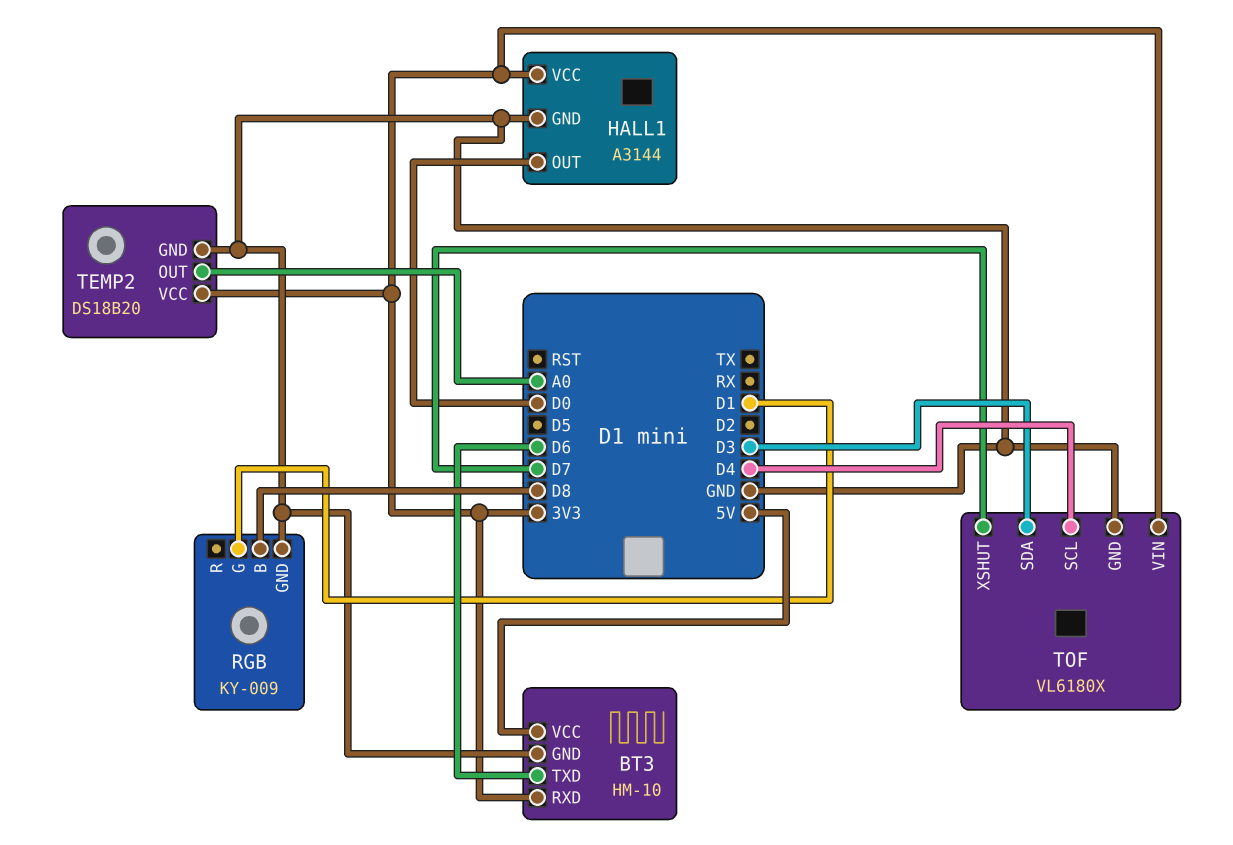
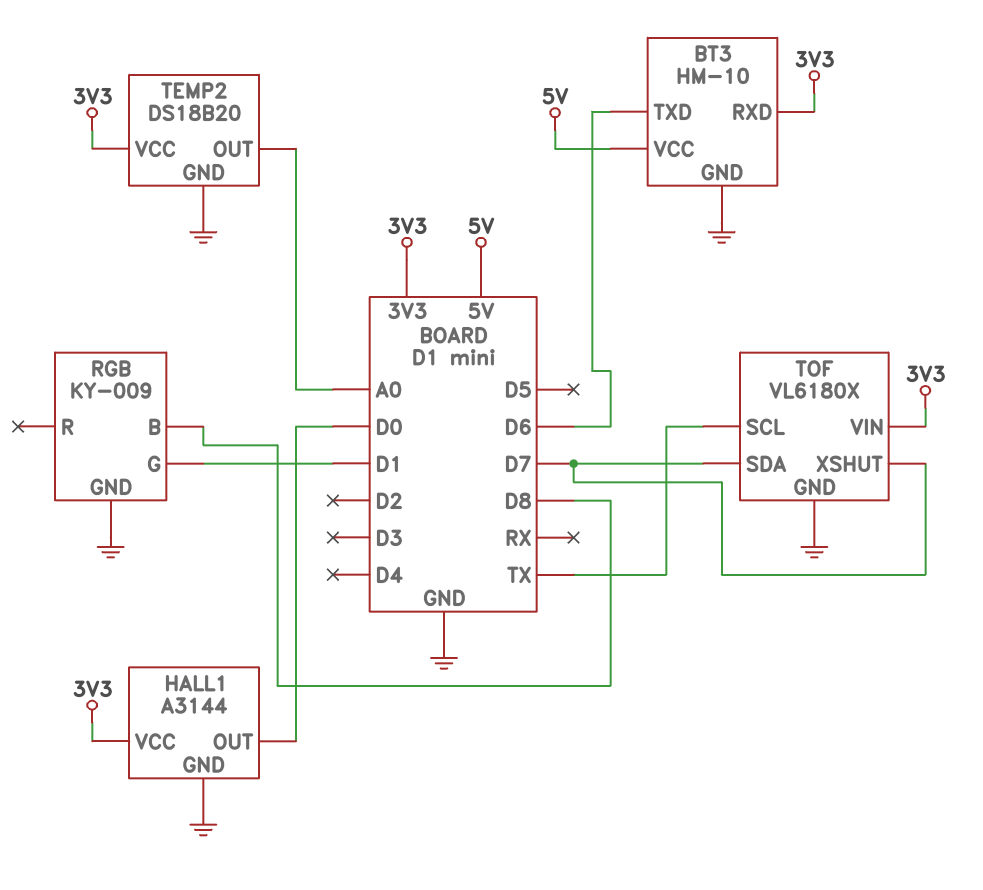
TOF pin SCL: D4 -> TX
TOF pin SDA: D3 -> D7

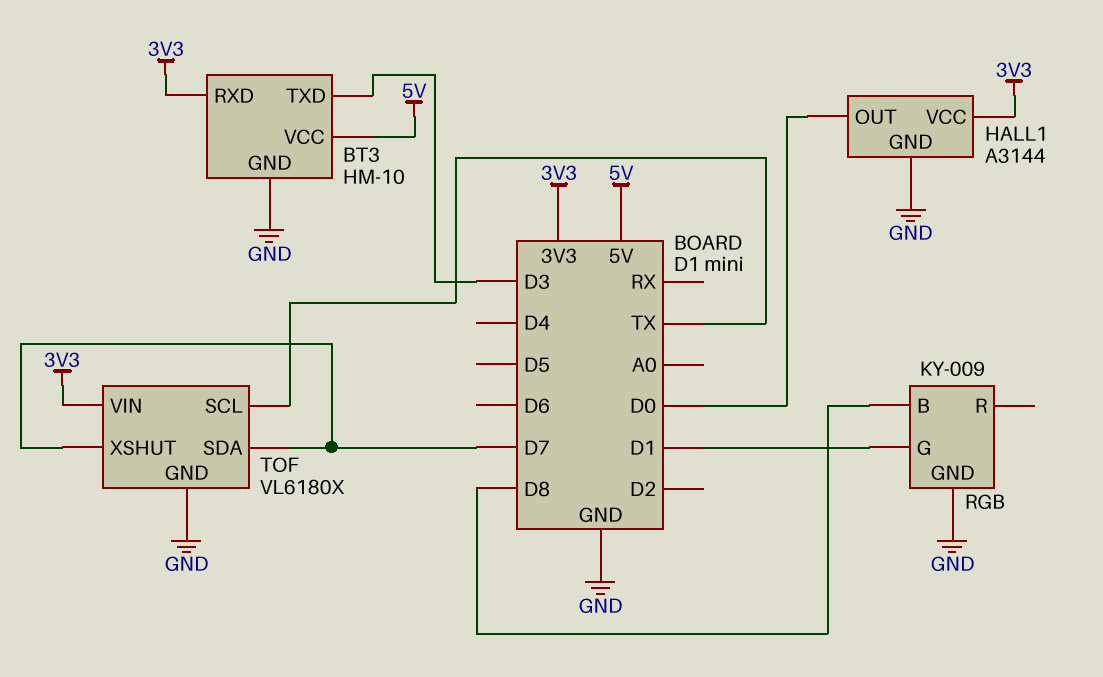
BT3 pin TXD: D6 -> D3
TEMP2: DS18B20 -> none
TEMP2 pin GND: GND -> none
TEMP2 pin OUT: A0 -> none
TEMP2 pin VCC: 3V3 -> none

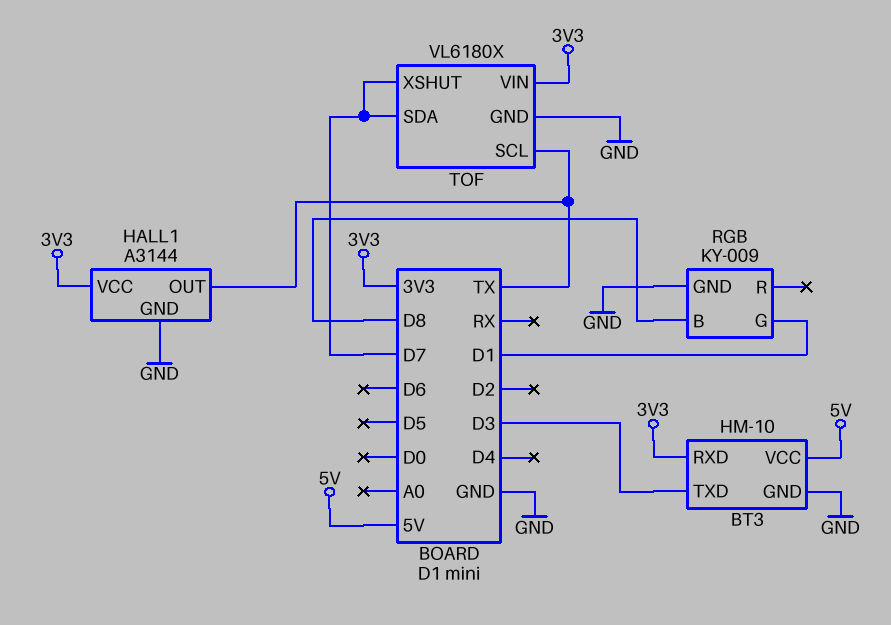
HALL1 pin OUT: D0 -> TX

